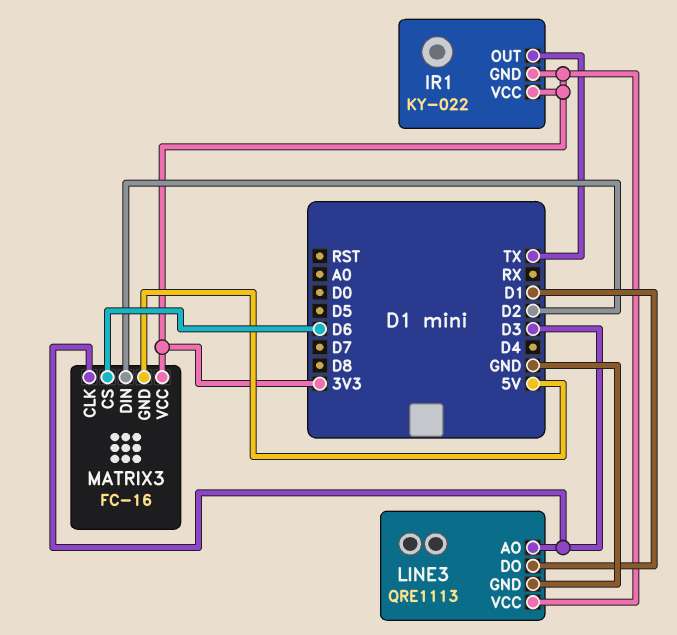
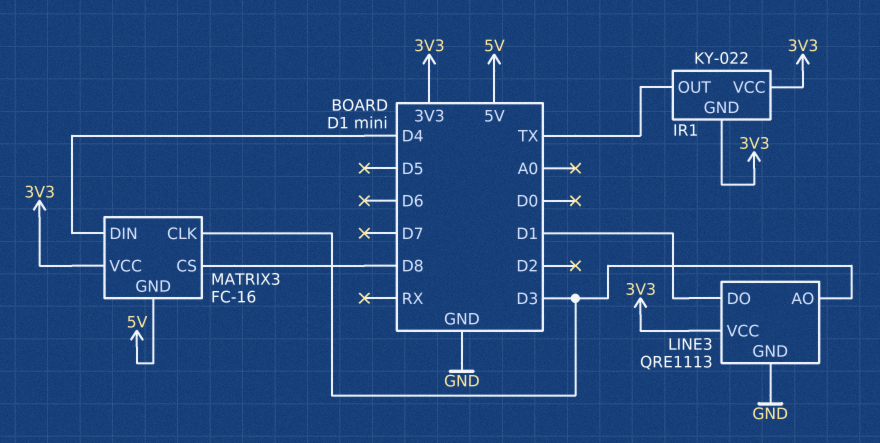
MATRIX3 pin CS: D6 -> D8
MATRIX3 pin DIN: D2 -> D4

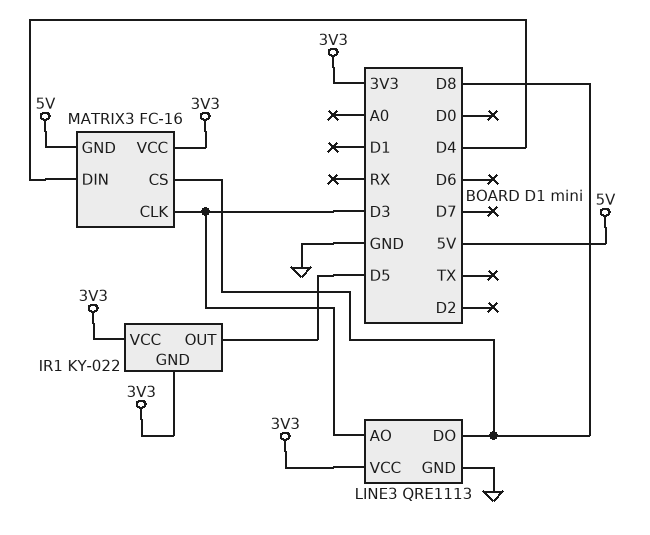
IR1 pin OUT: TX -> D5
LINE3 pin DO: D1 -> D8

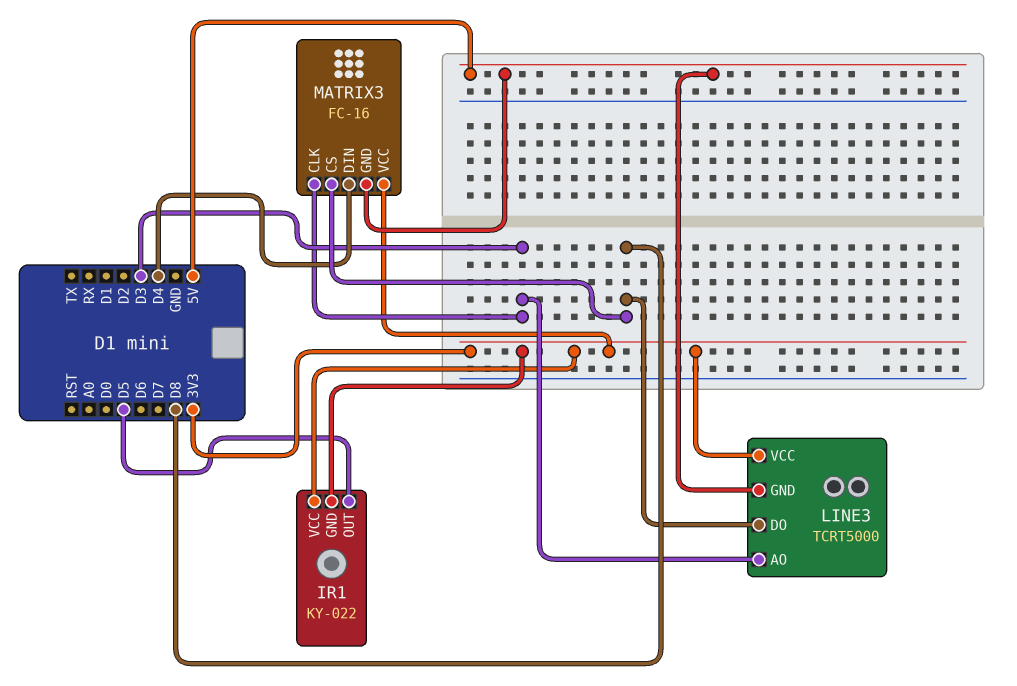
LINE3: QRE1113 -> TCRT5000
LINE3 pin GND: GND -> 5V

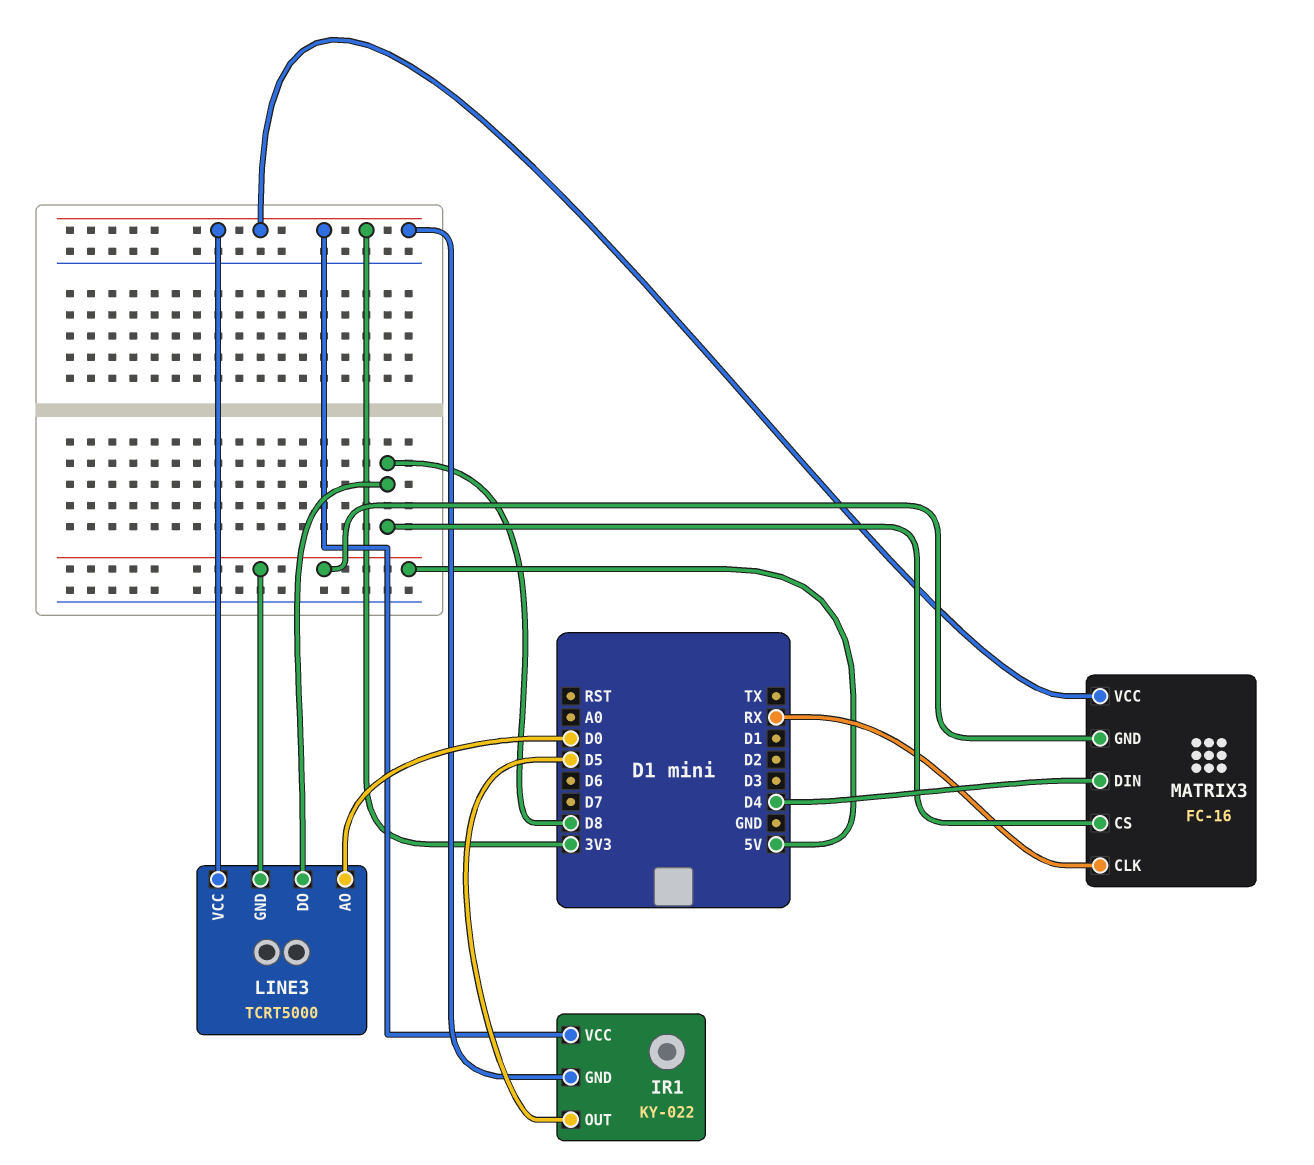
LINE3 pin AO: D3 -> D0
MATRIX3 pin CLK: D3 -> RX

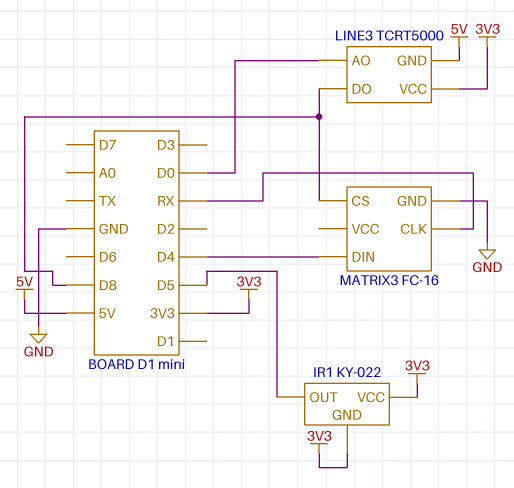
MATRIX3 pin GND: 5V -> GND
MATRIX3 pin VCC: 3V3 -> none

